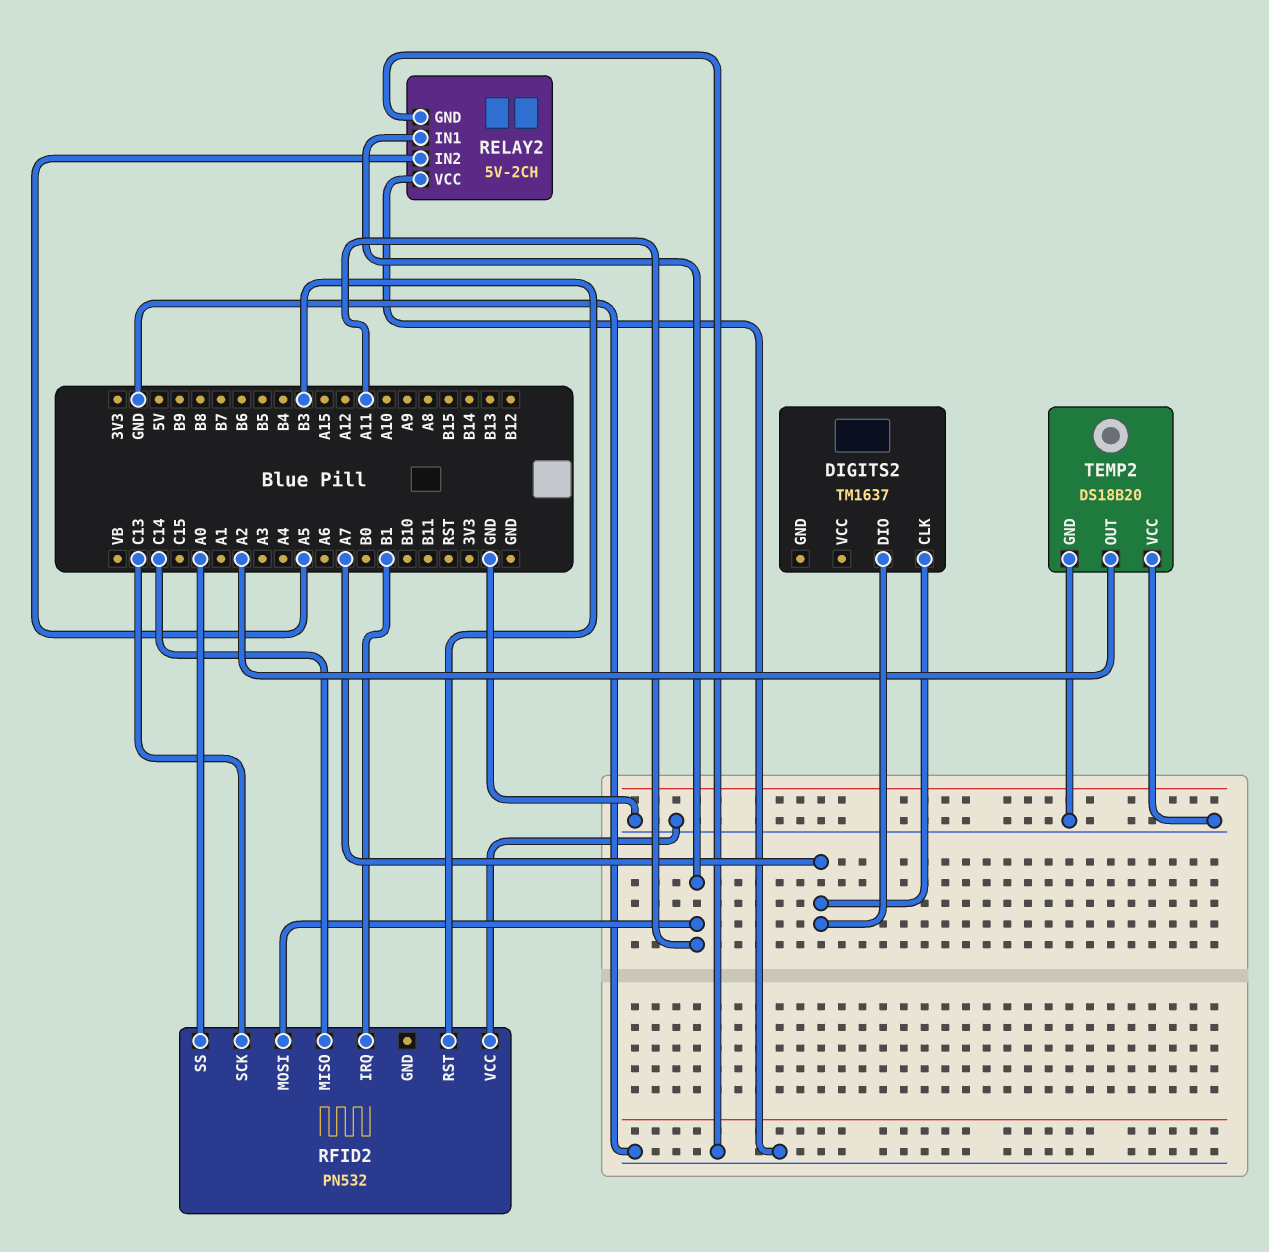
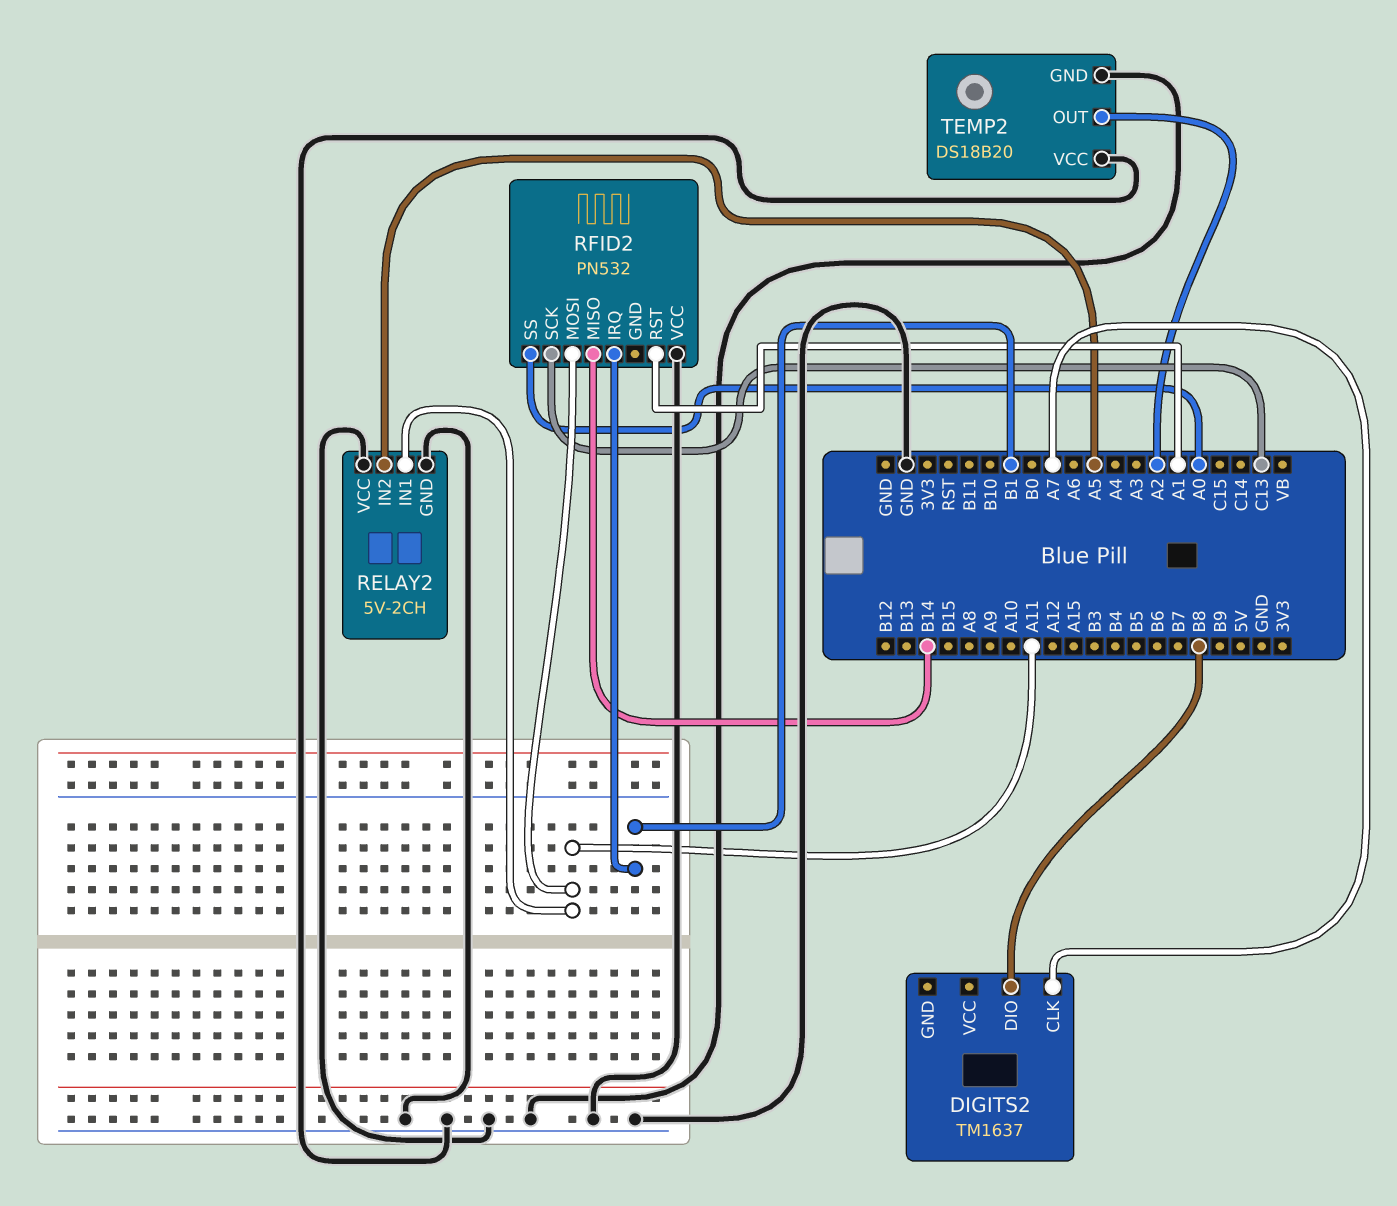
DIGITS2 pin DIO: A7 -> B8
RFID2 pin MISO: C14 -> B14
RFID2 pin RST: B3 -> A1

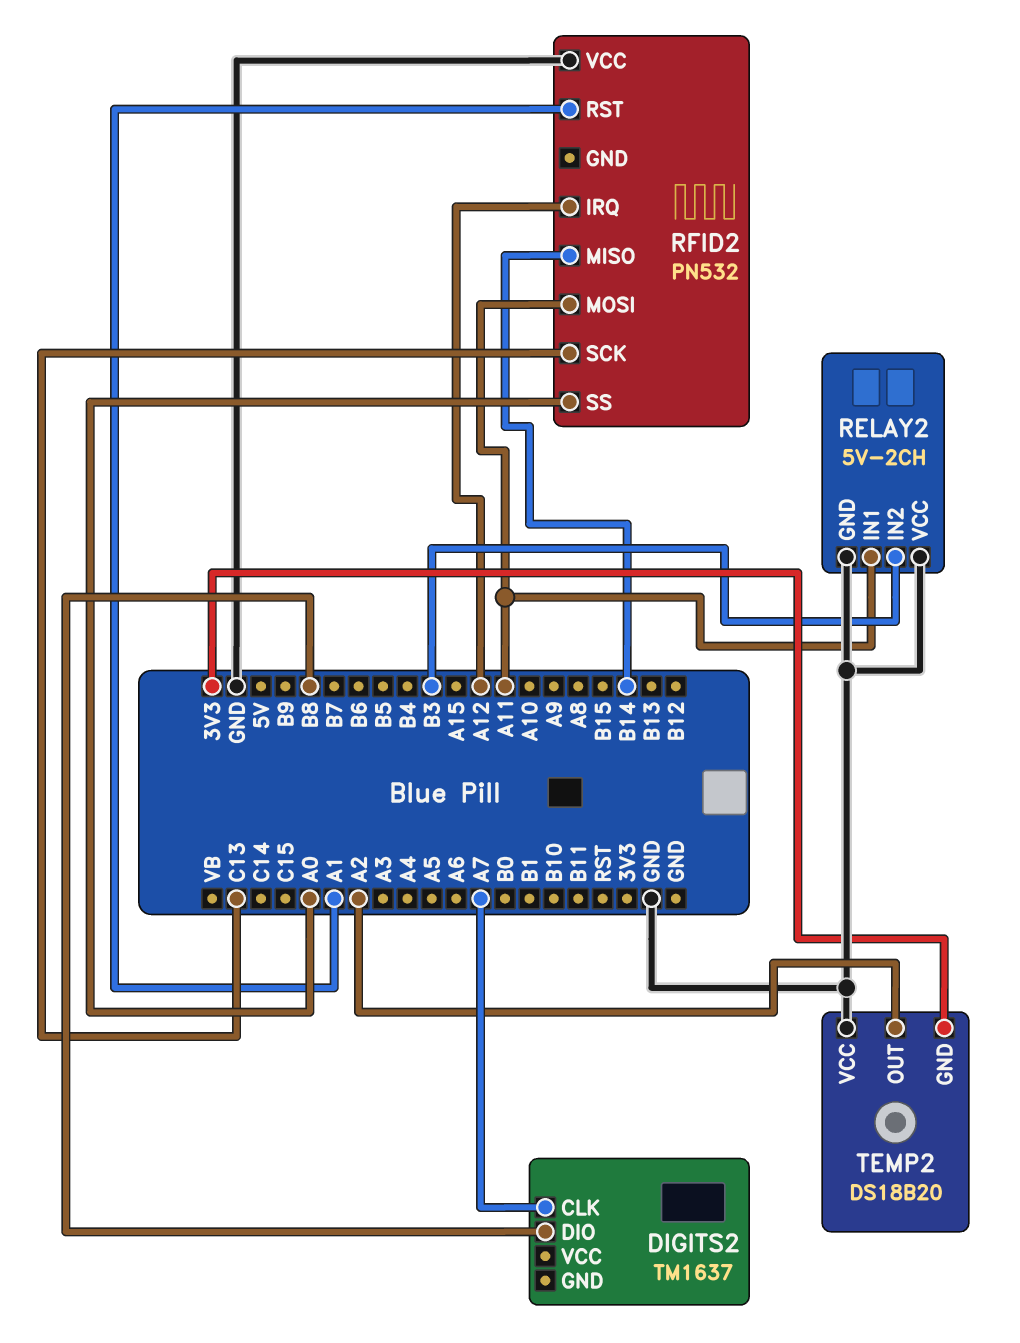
RELAY2 pin IN2: A5 -> B3
RFID2 pin IRQ: B1 -> A12
TEMP2 pin GND: GND -> 3V3

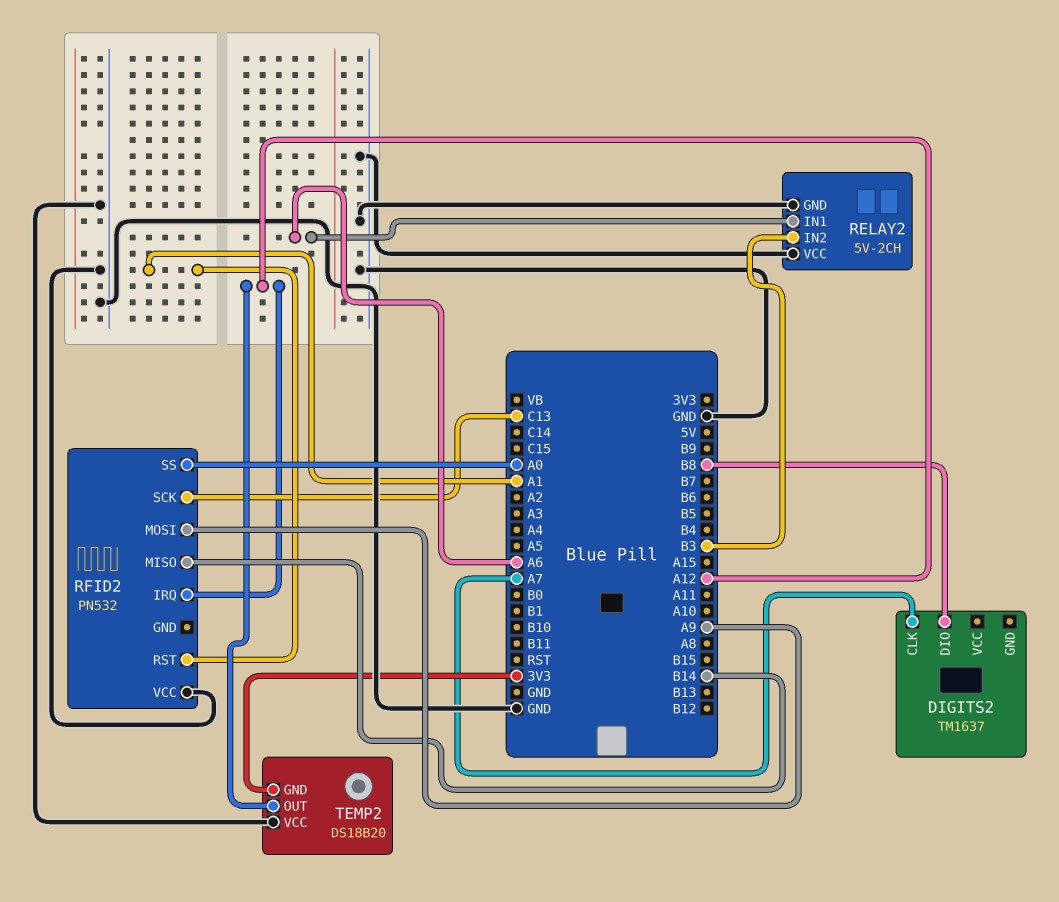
RELAY2 pin IN1: A11 -> A6
RFID2 pin MOSI: A11 -> A9
TEMP2 pin OUT: A2 -> A12

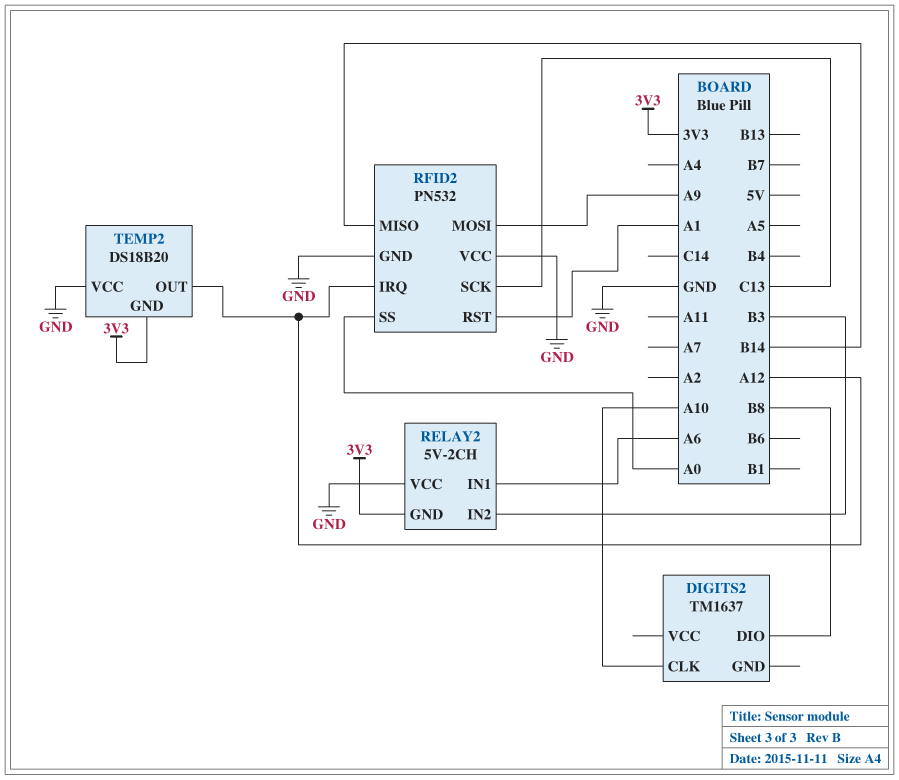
DIGITS2 pin CLK: A7 -> A10
RELAY2 pin GND: GND -> 3V3
RFID2 pin GND: none -> GND

